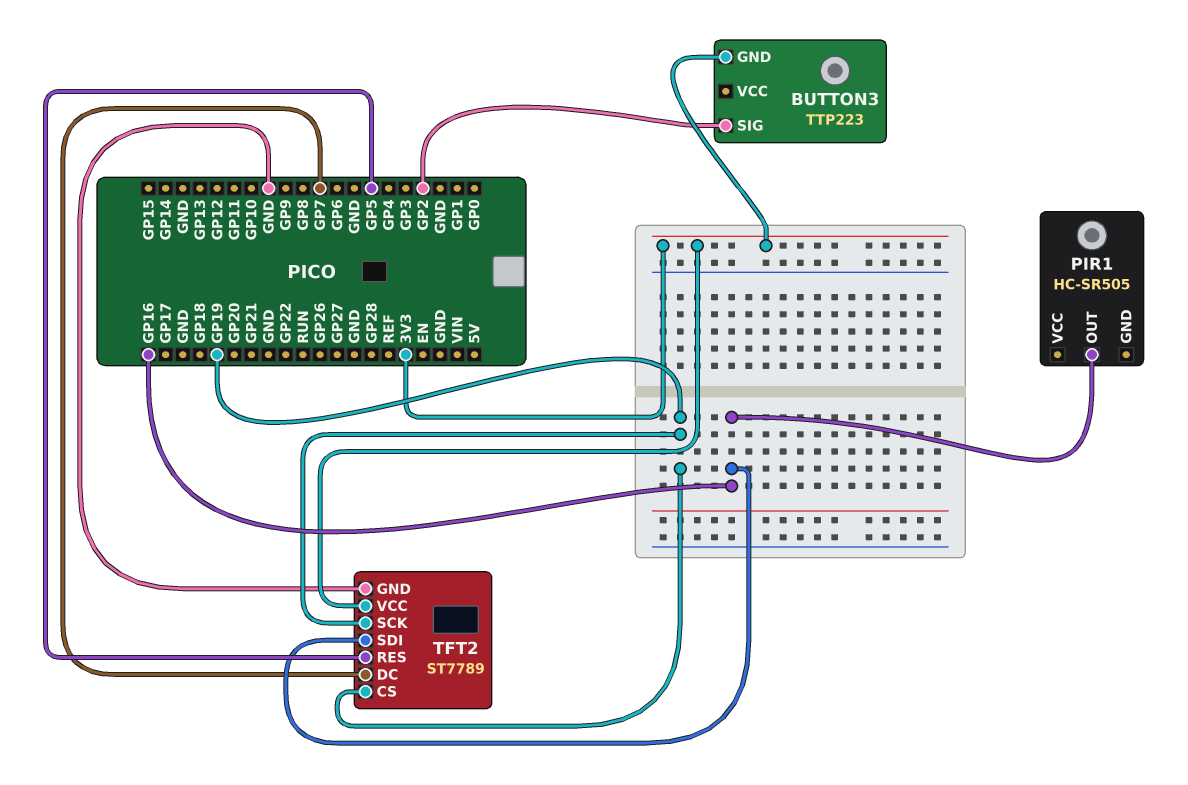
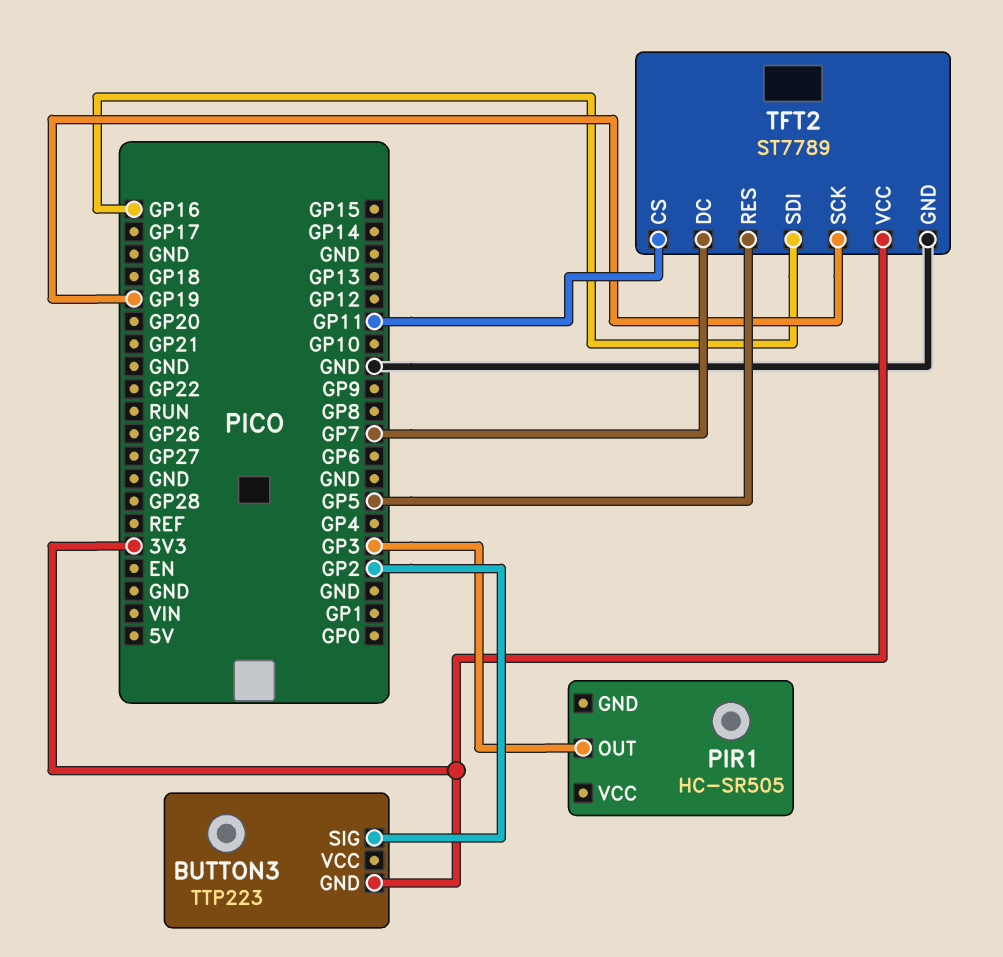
PIR1 pin OUT: GP16 -> GP3
TFT2 pin CS: GP19 -> GP11

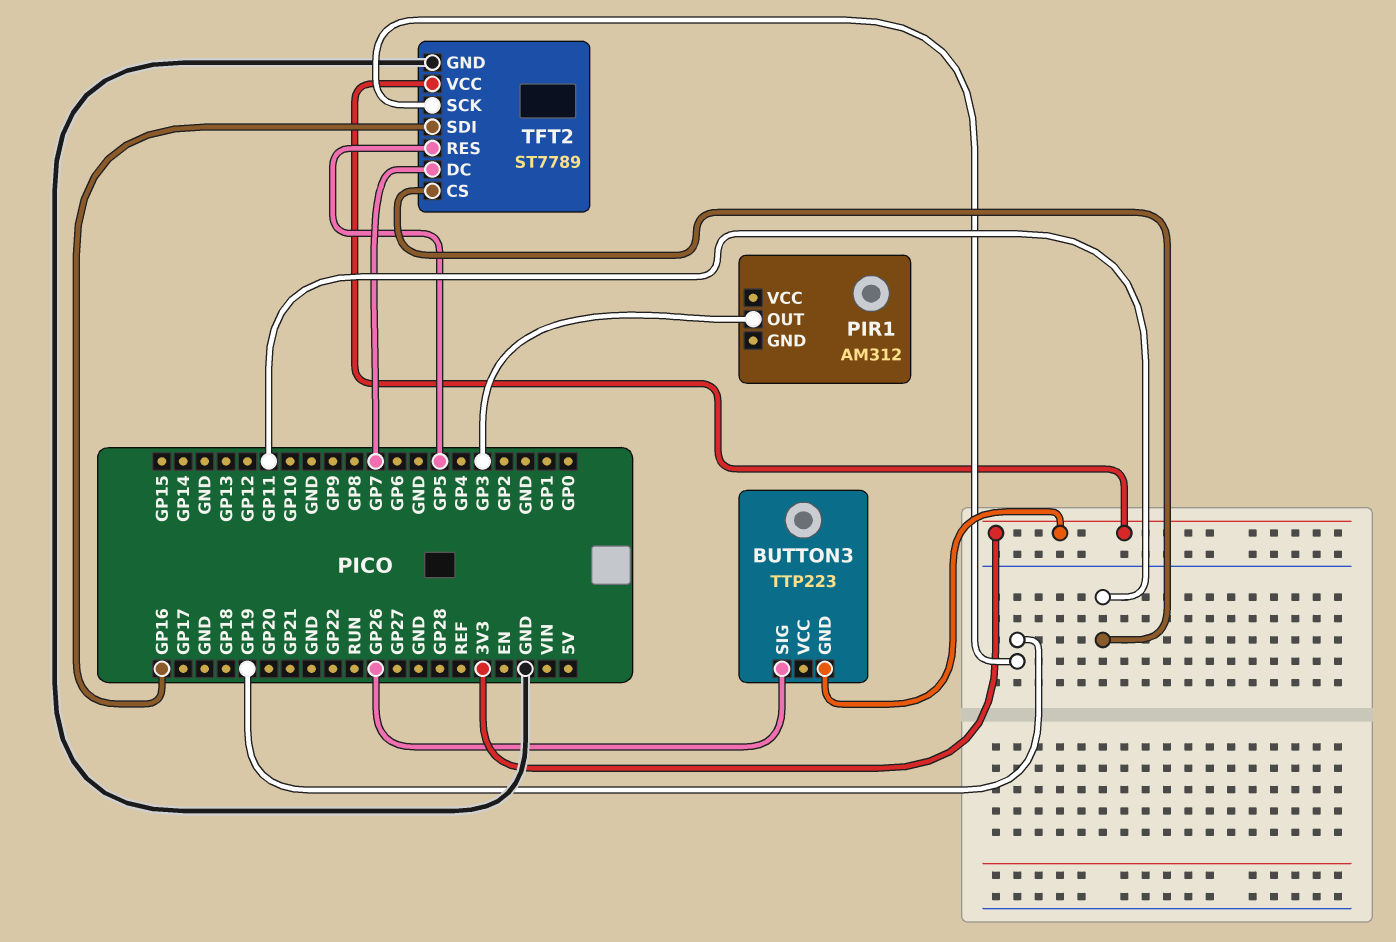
BUTTON3 pin SIG: GP2 -> GP26
PIR1: HC-SR505 -> AM312

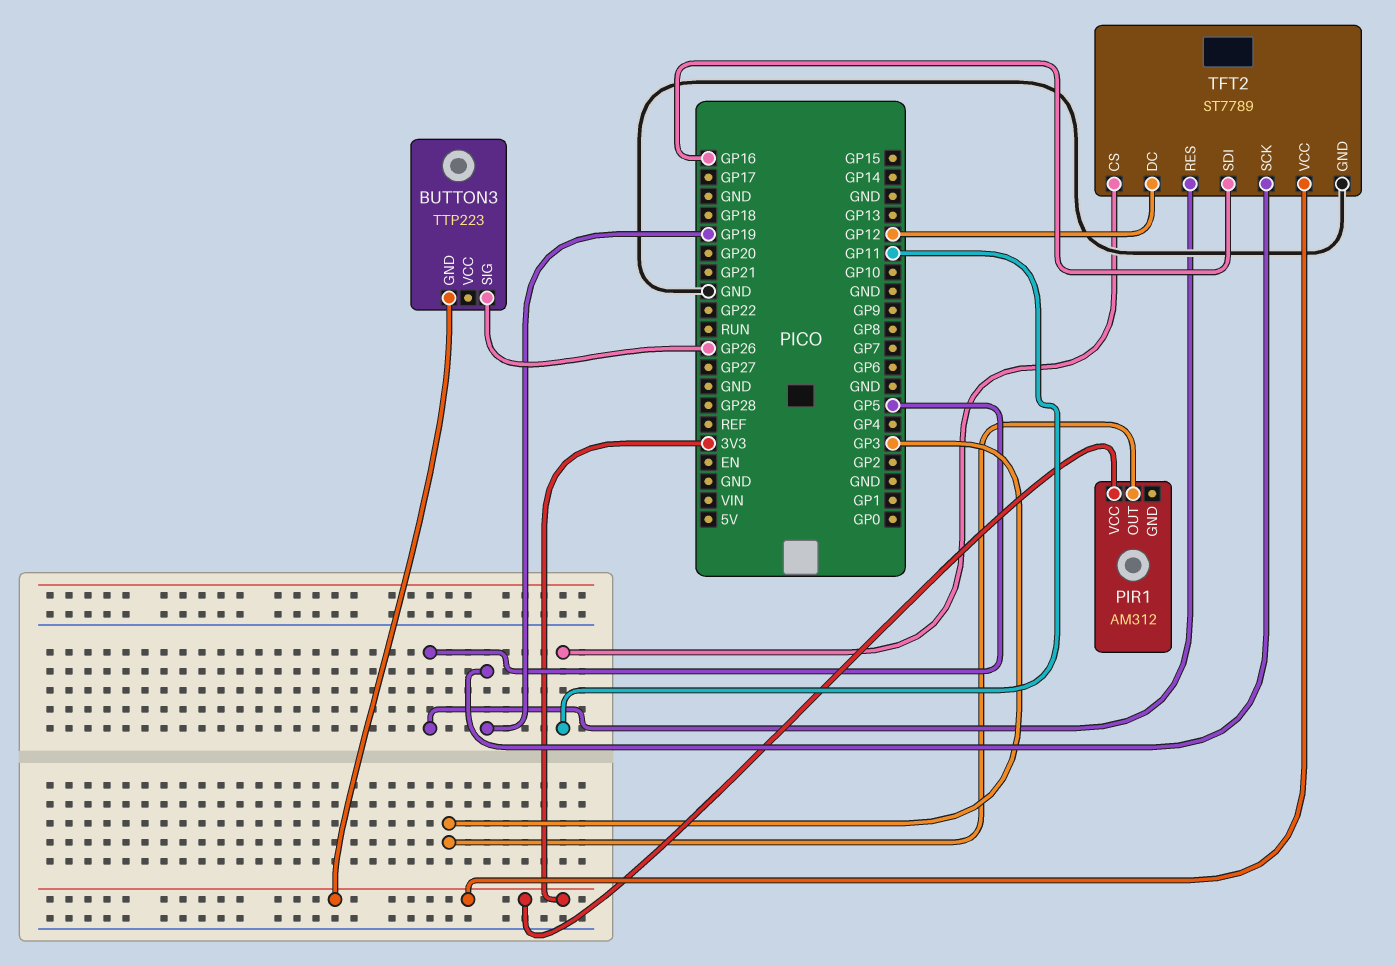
PIR1 pin VCC: none -> 3V3
TFT2 pin DC: GP7 -> GP12

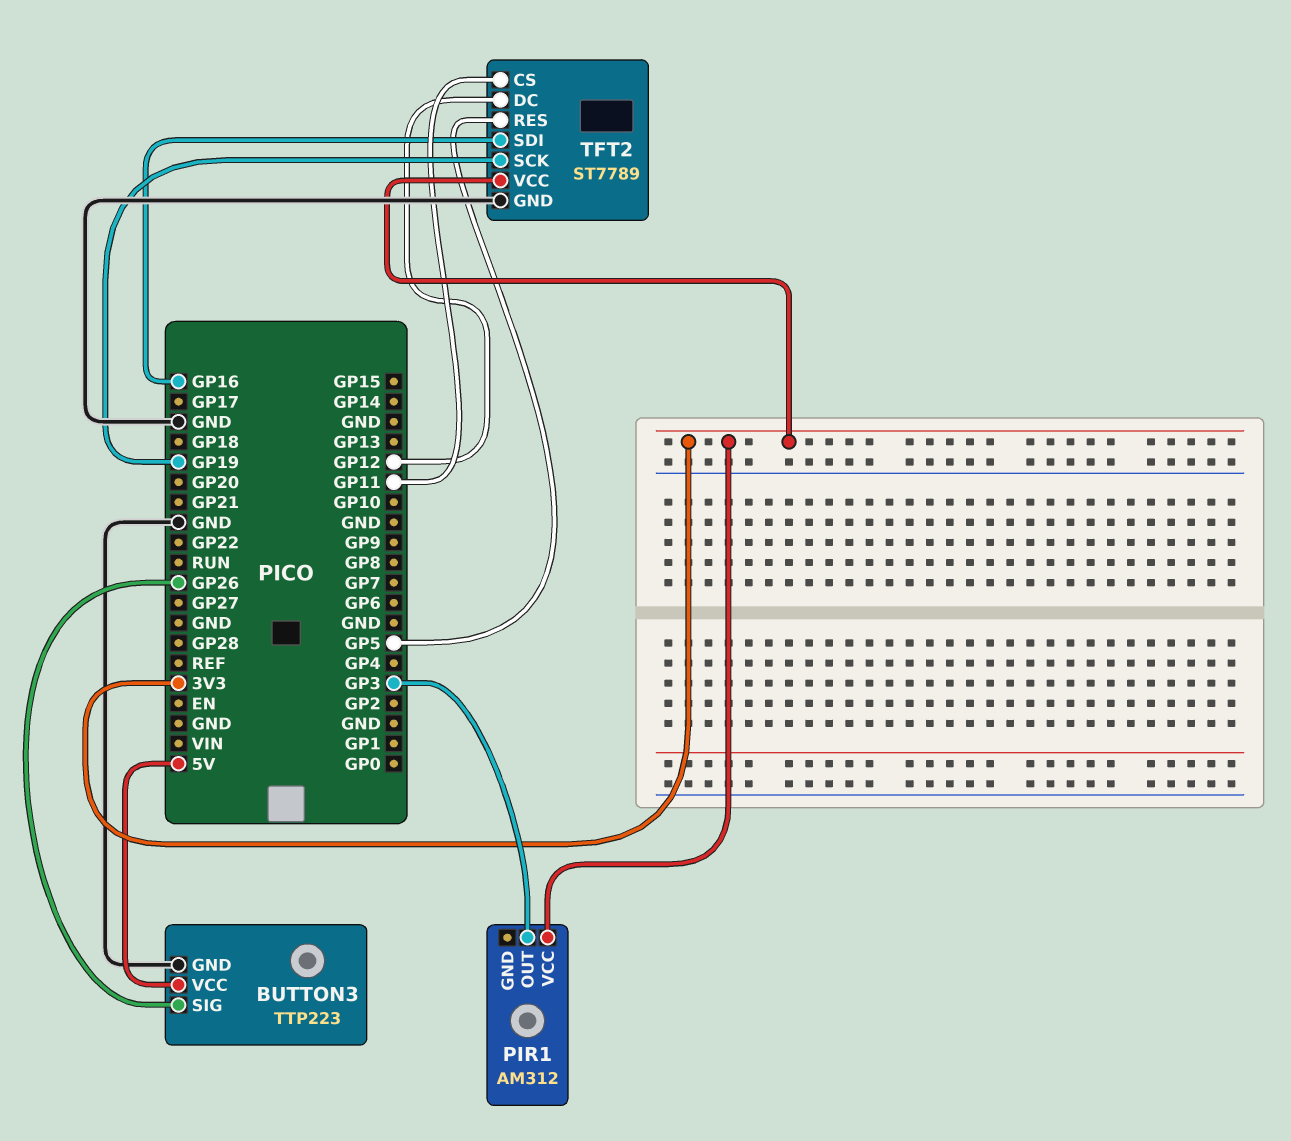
BUTTON3 pin GND: 3V3 -> GND
BUTTON3 pin VCC: none -> 5V

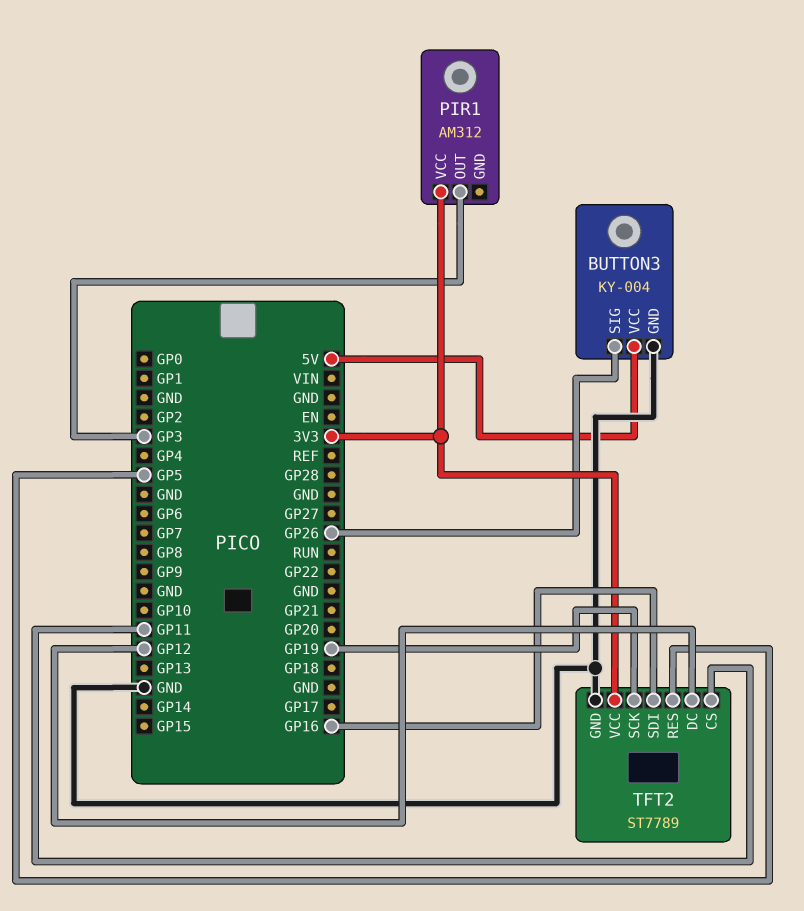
BUTTON3: TTP223 -> KY-004

